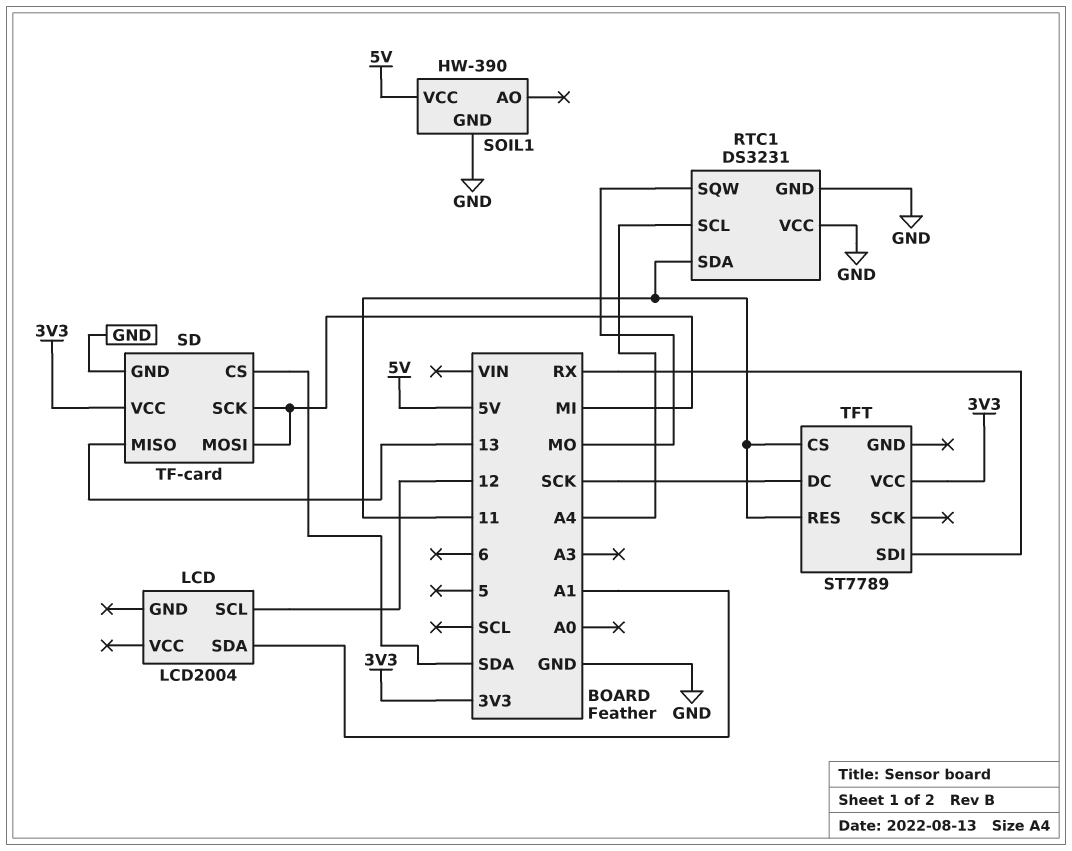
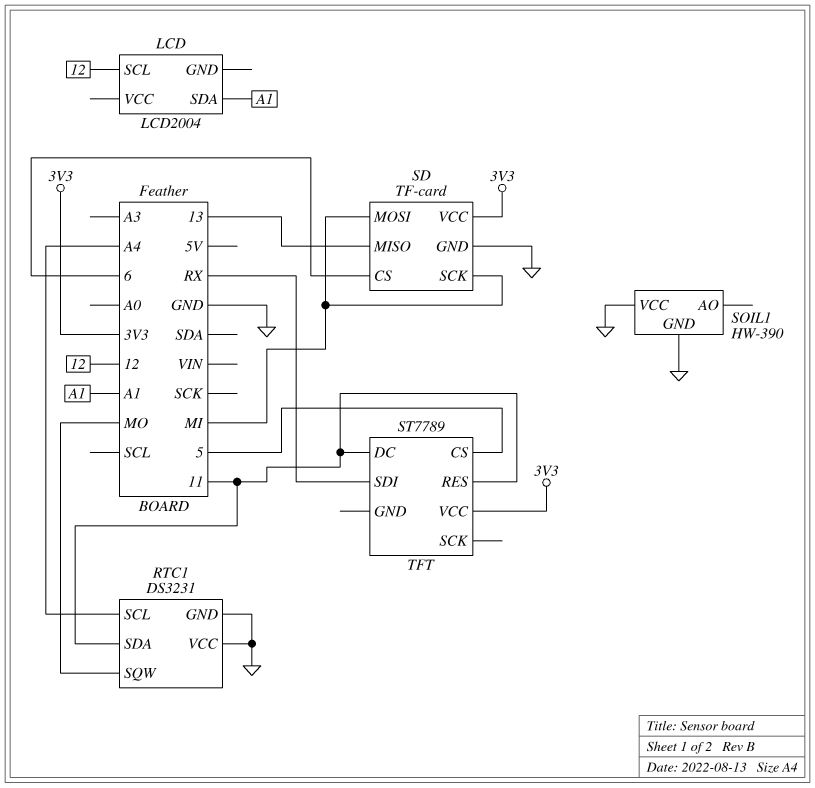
SD pin CS: SDA -> 6
SOIL1 pin VCC: 5V -> GND
TFT pin CS: 11 -> 5
TFT pin DC: SCK -> 11

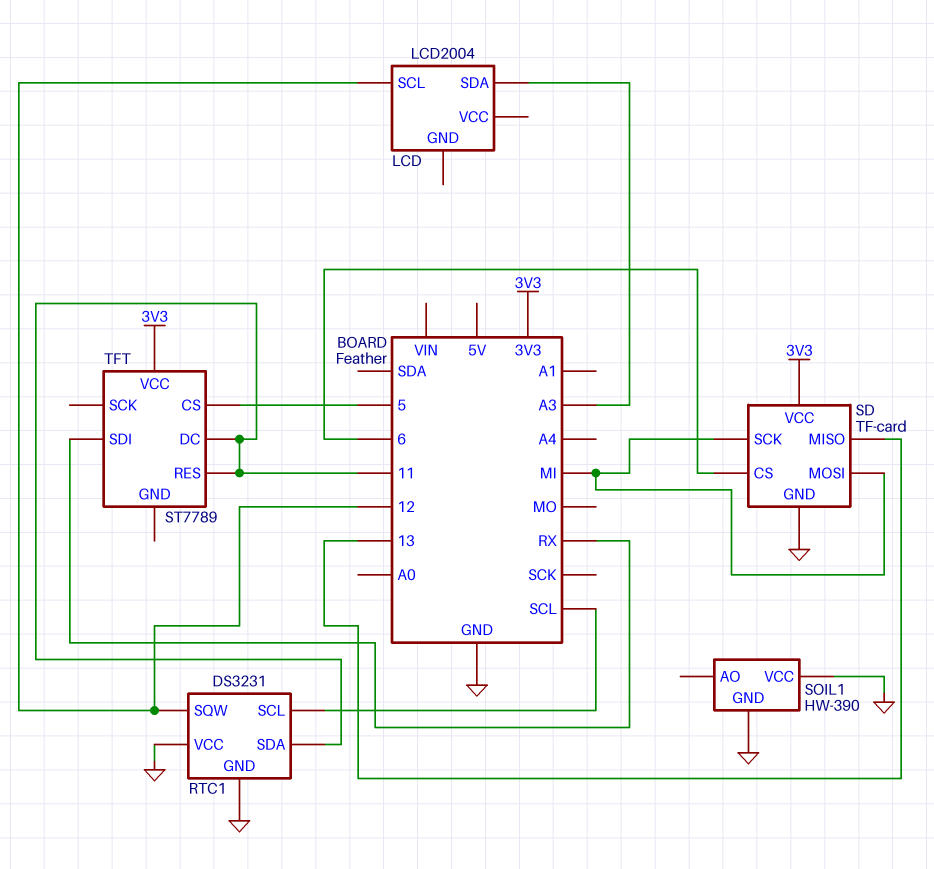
LCD pin SDA: A1 -> A3
RTC1 pin SCL: A4 -> SCL
RTC1 pin SQW: MO -> 12

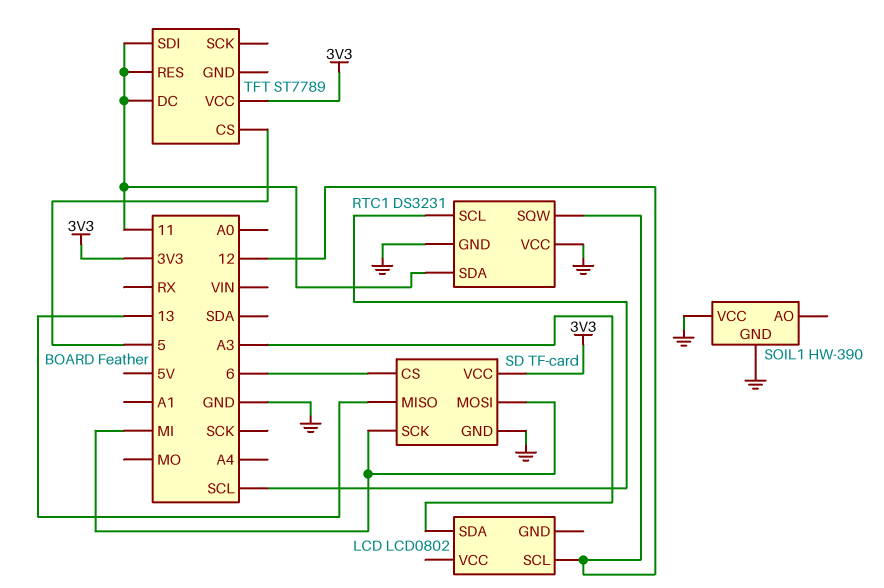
LCD: LCD2004 -> LCD0802
TFT pin SDI: RX -> 11

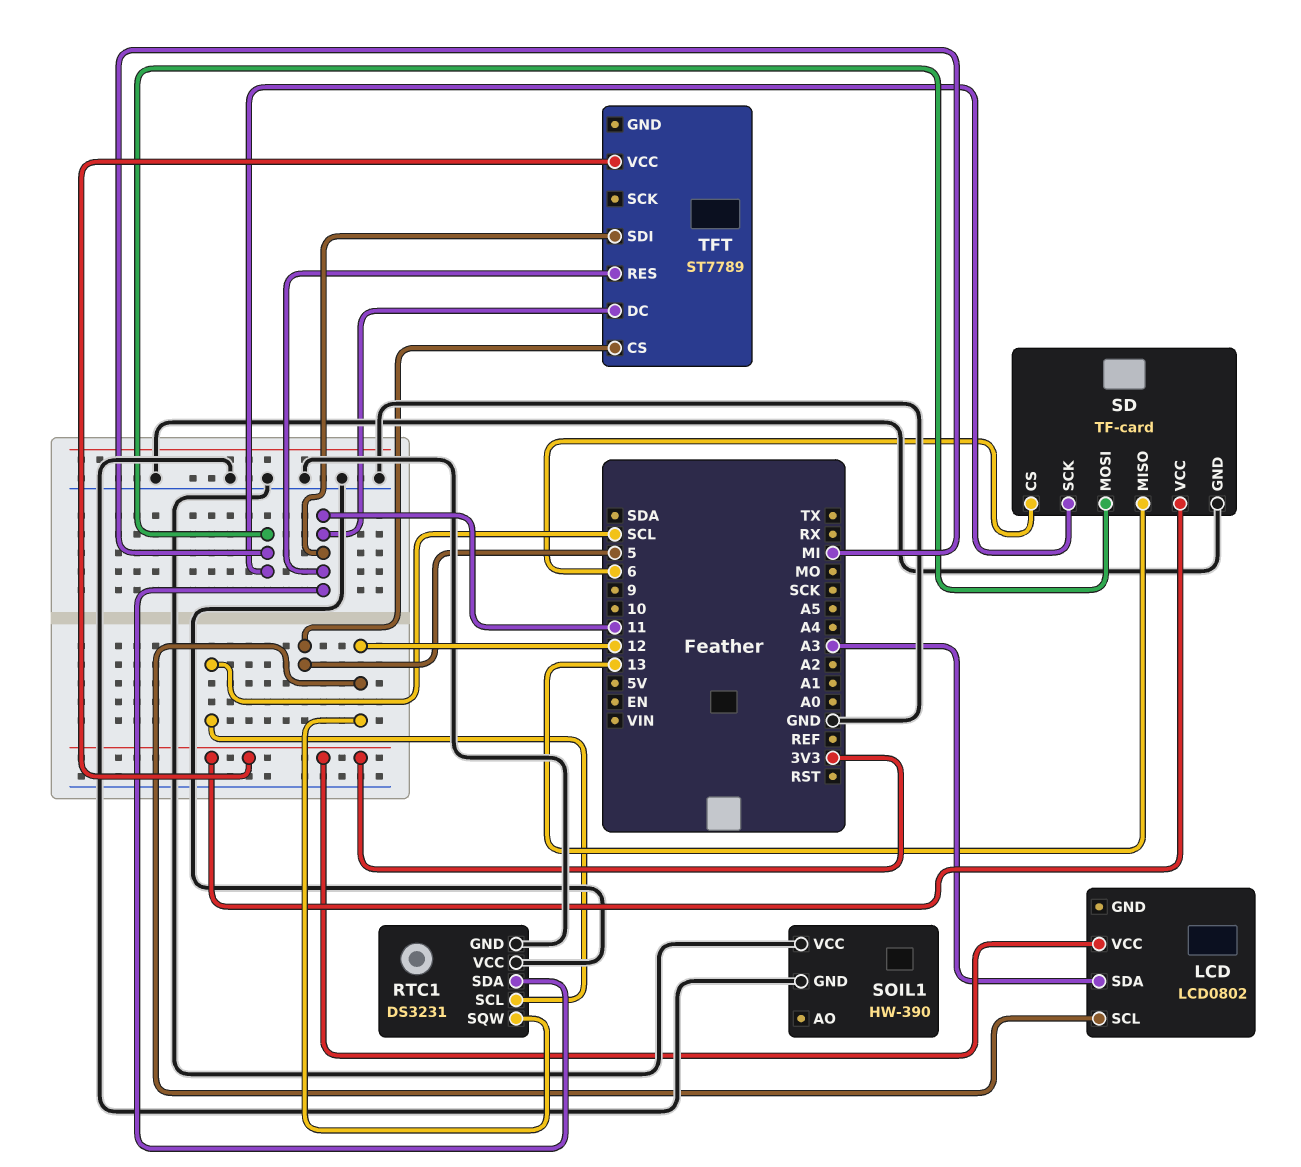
LCD pin VCC: none -> 3V3

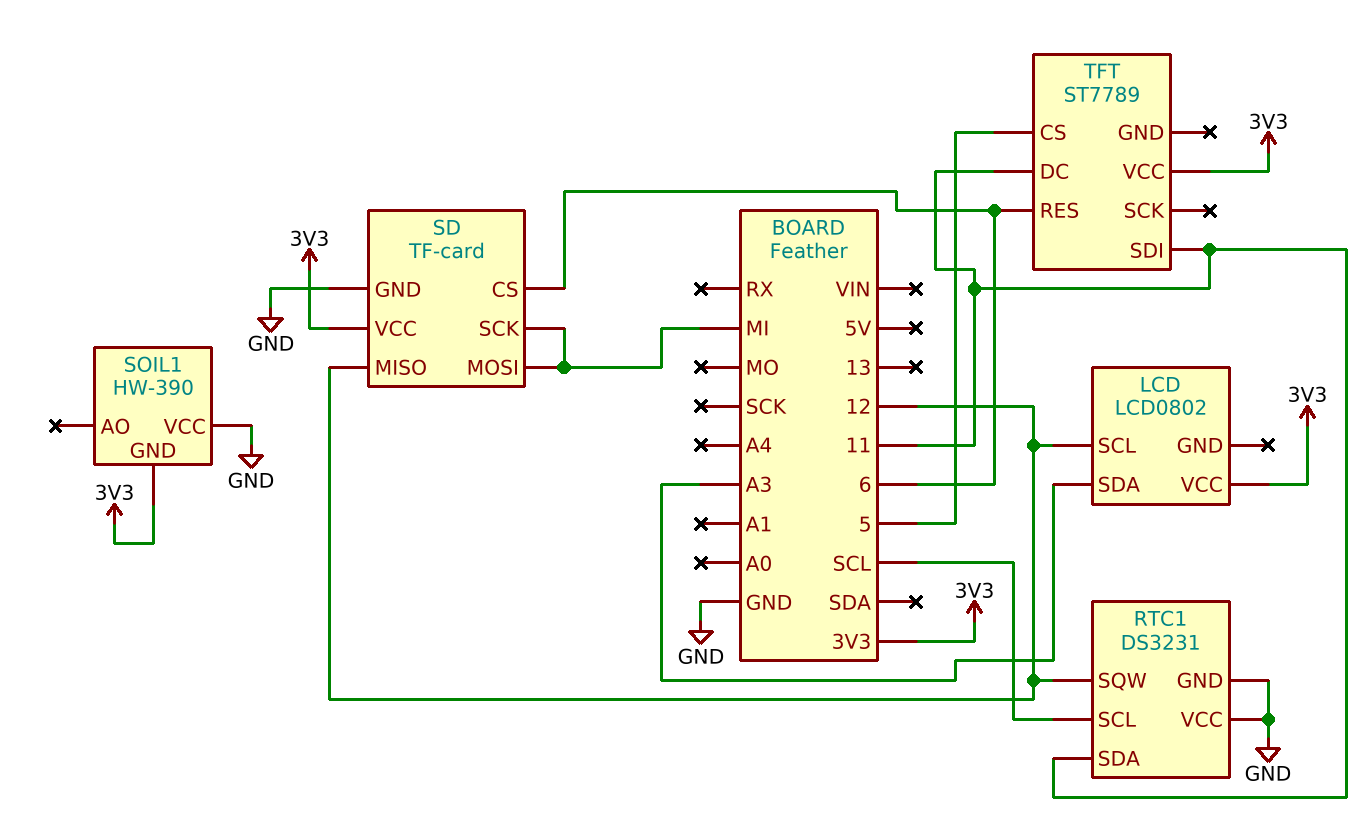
SD pin MISO: 13 -> 12
SOIL1 pin GND: GND -> 3V3
TFT pin RES: 11 -> 6

